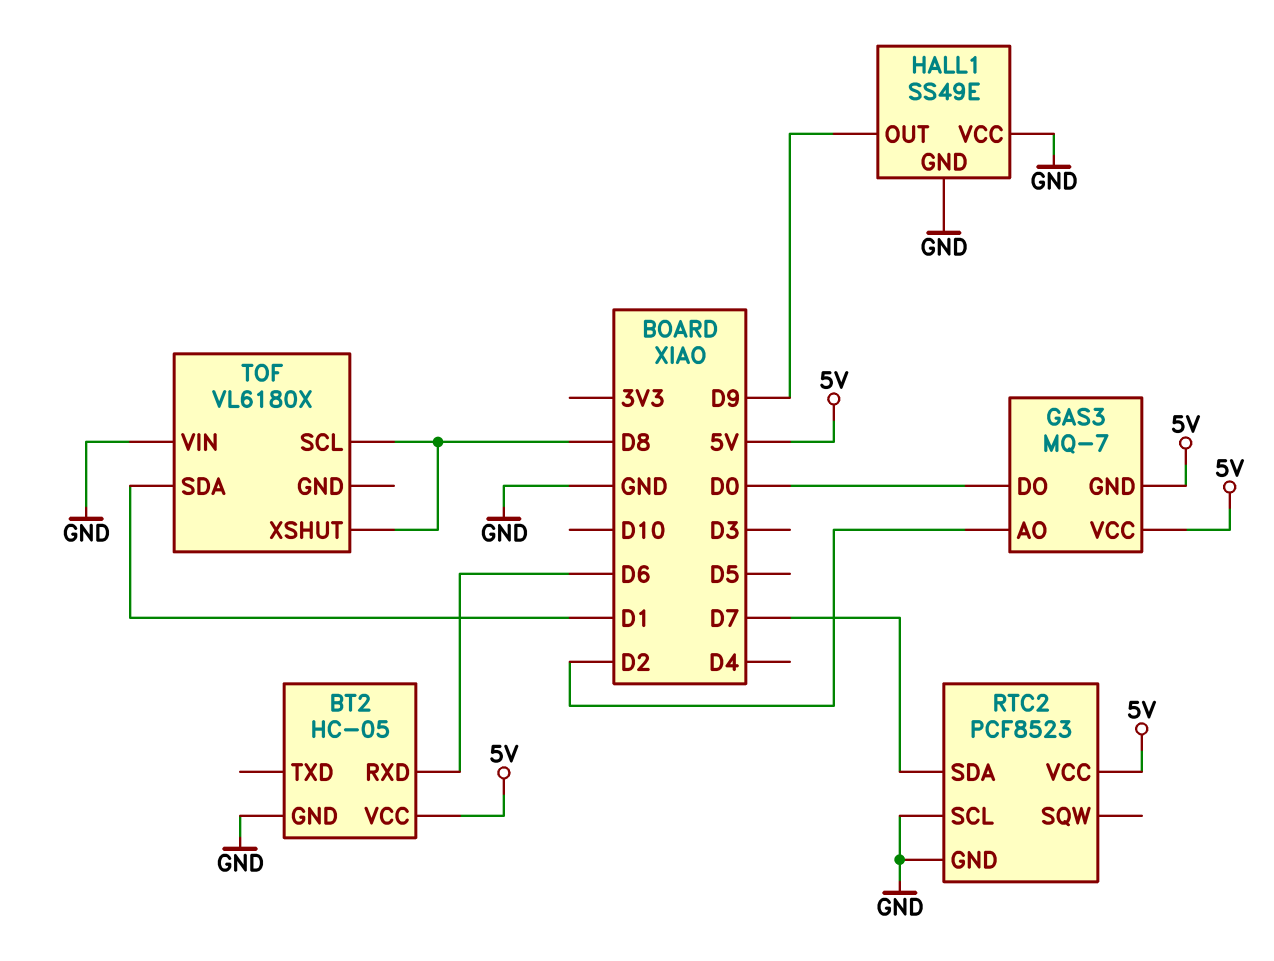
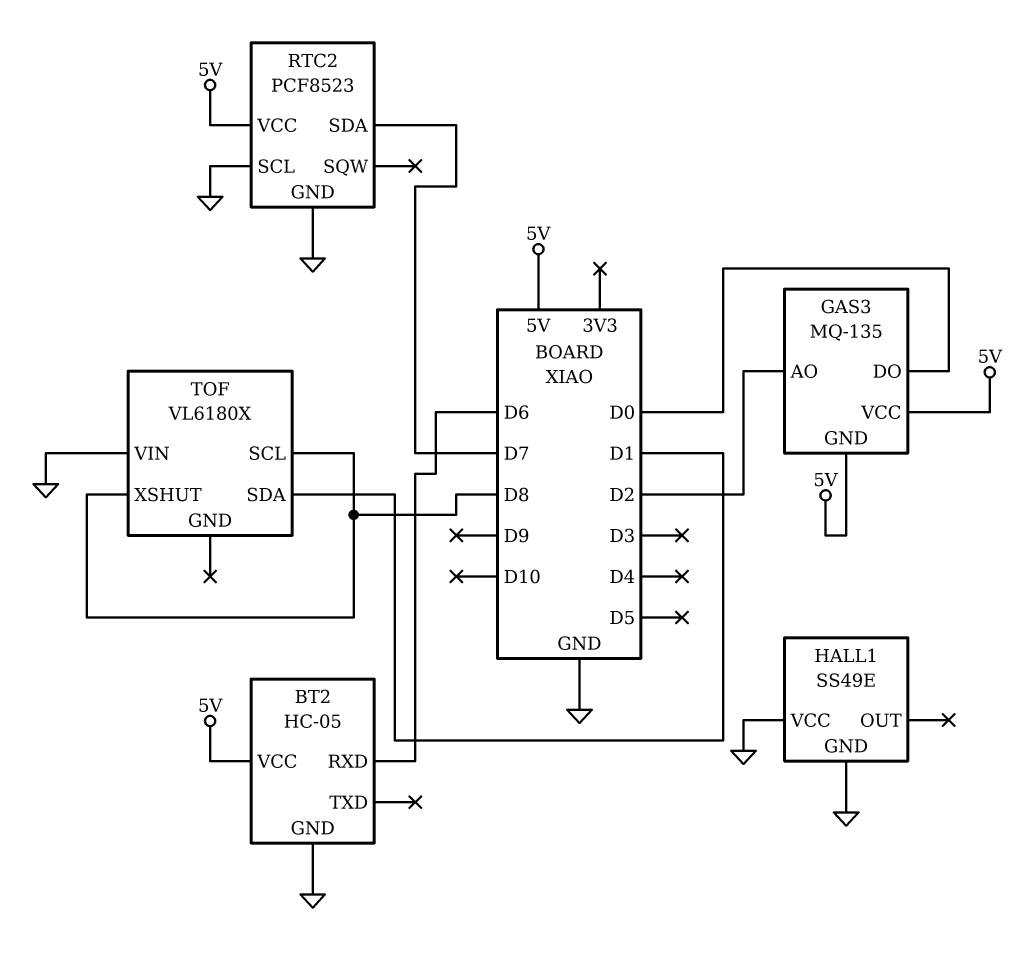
GAS3: MQ-7 -> MQ-135
HALL1 pin OUT: D9 -> none

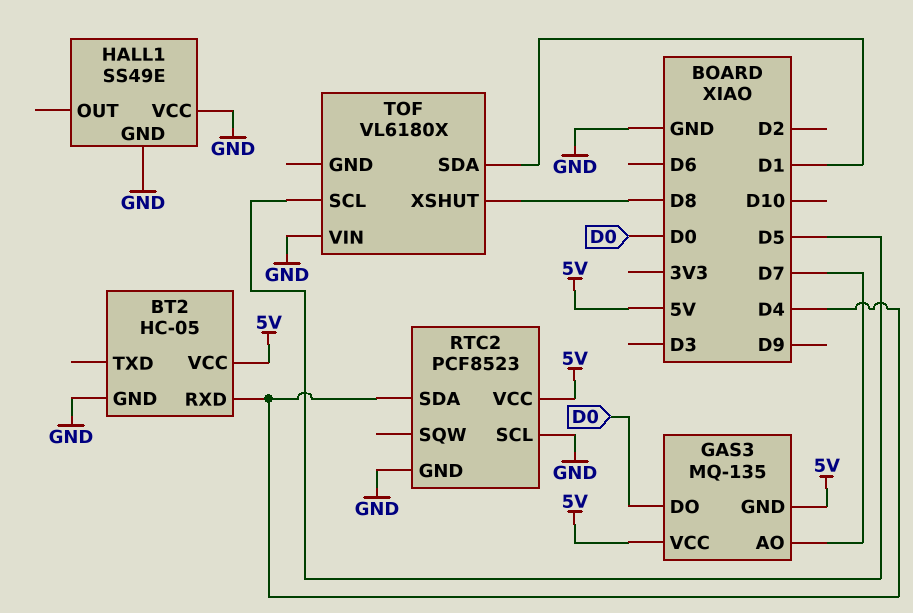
BT2 pin RXD: D6 -> D4
GAS3 pin AO: D2 -> D7
RTC2 pin SDA: D7 -> D4
TOF pin SCL: D8 -> D5

